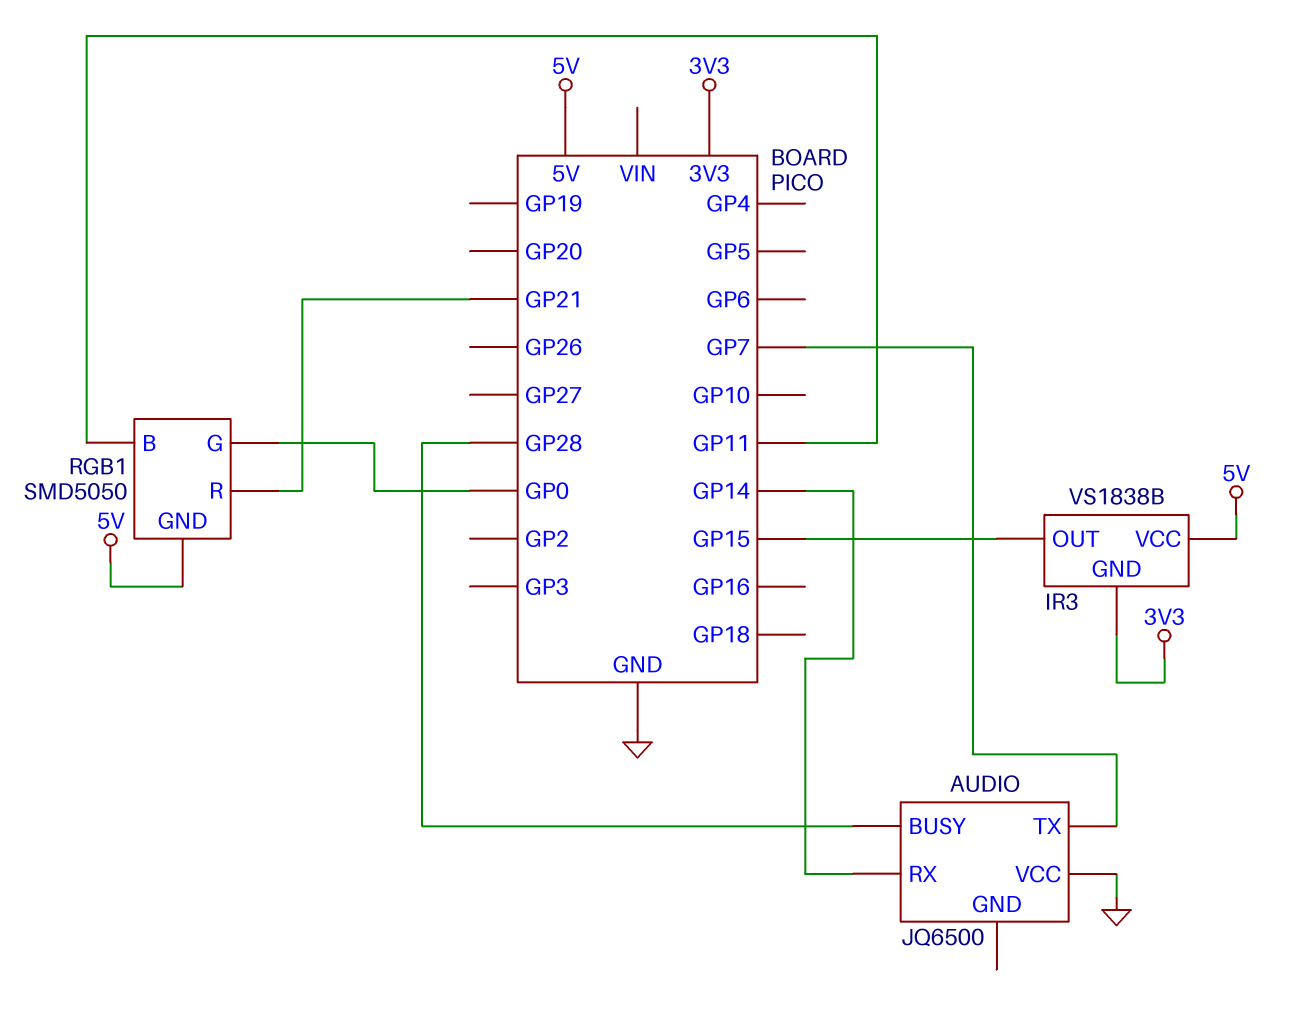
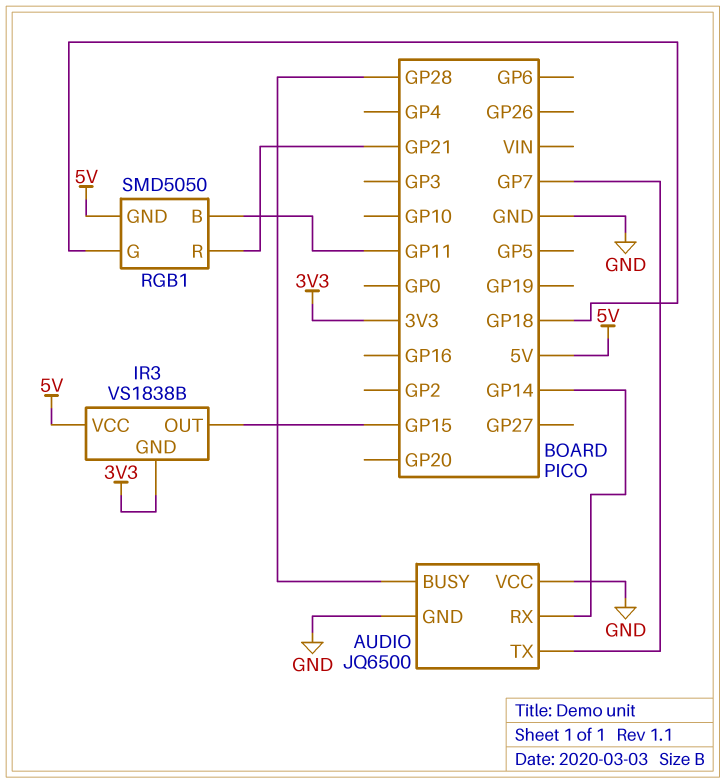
AUDIO pin GND: none -> GND
RGB1 pin G: GP0 -> GP18

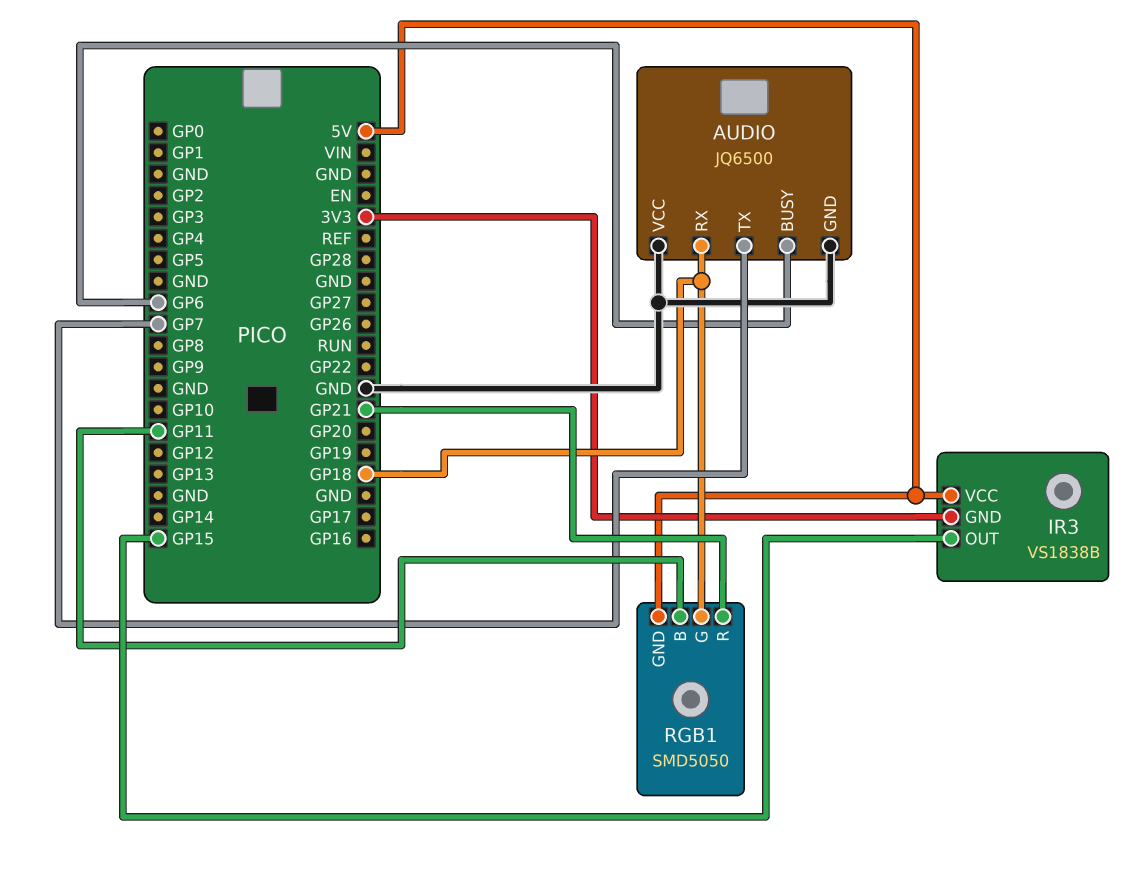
AUDIO pin BUSY: GP28 -> GP6
AUDIO pin RX: GP14 -> GP18

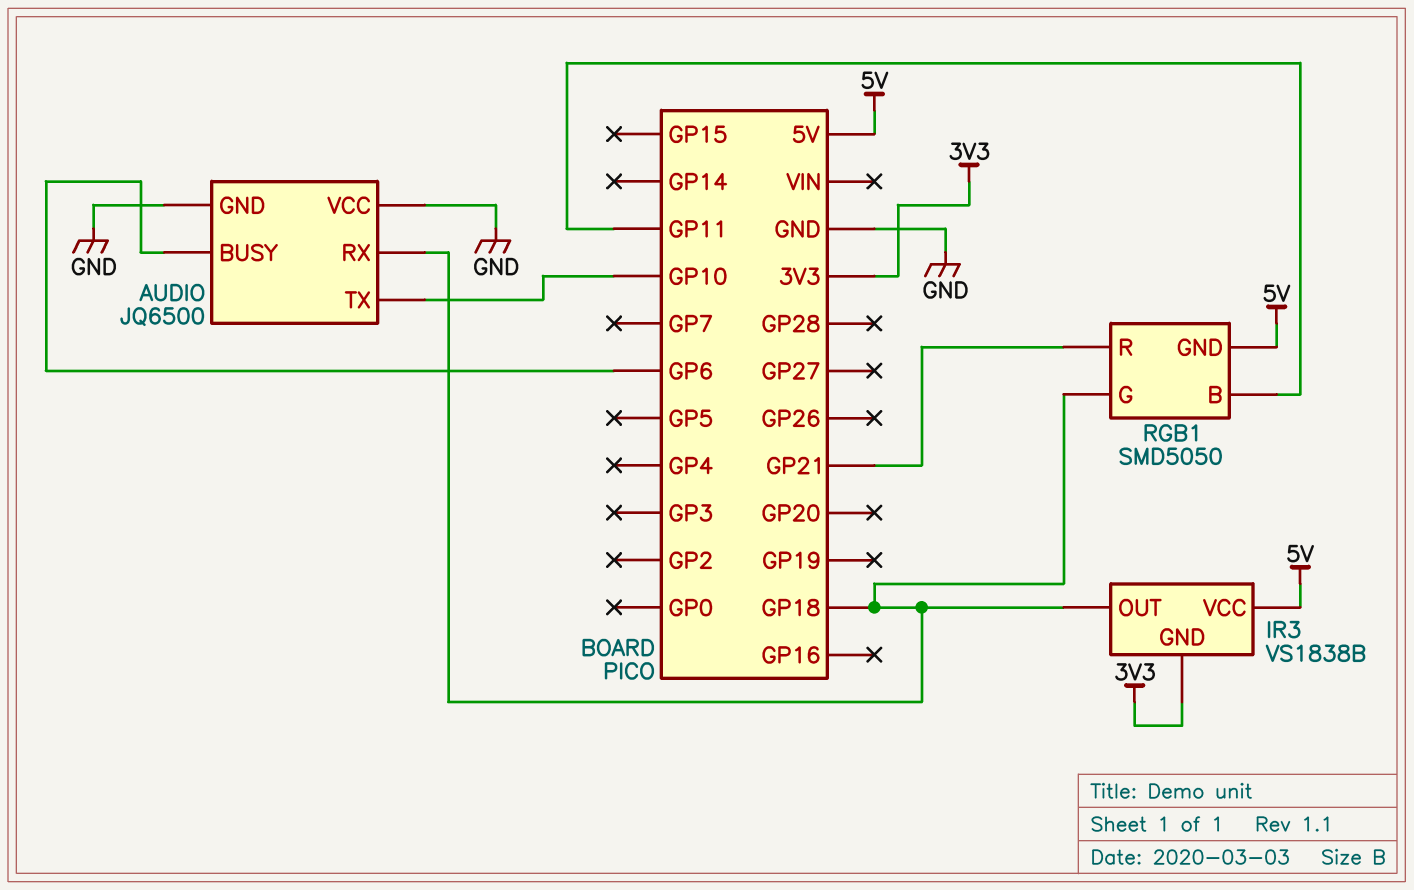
AUDIO pin TX: GP7 -> GP10
IR3 pin OUT: GP15 -> GP18

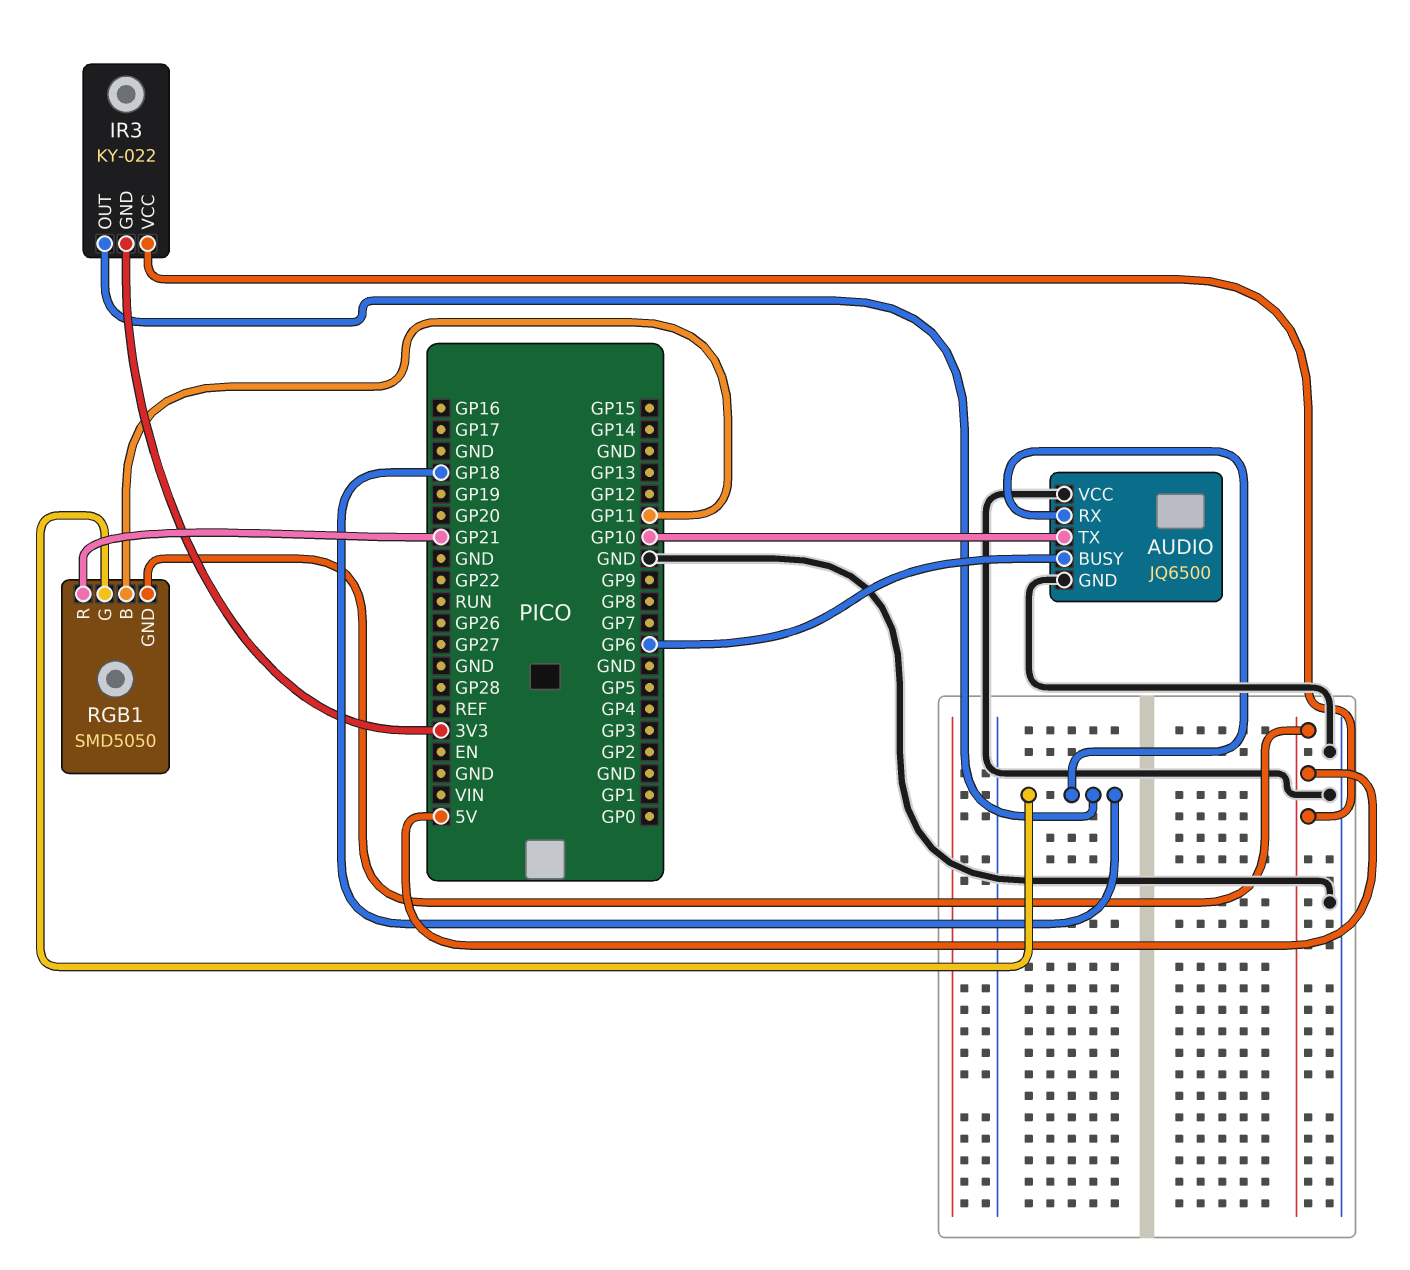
IR3: VS1838B -> KY-022

